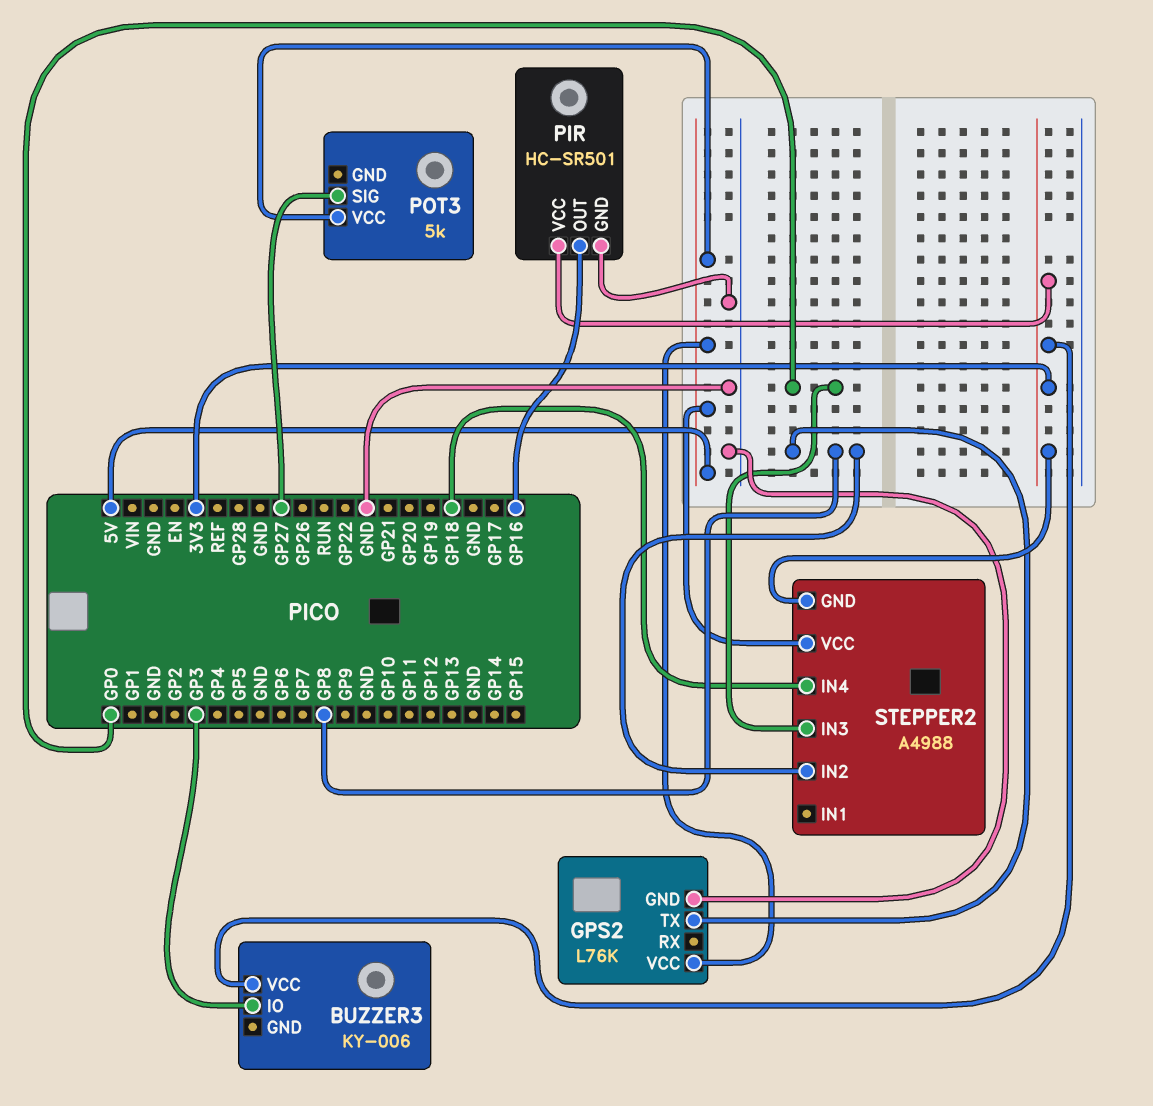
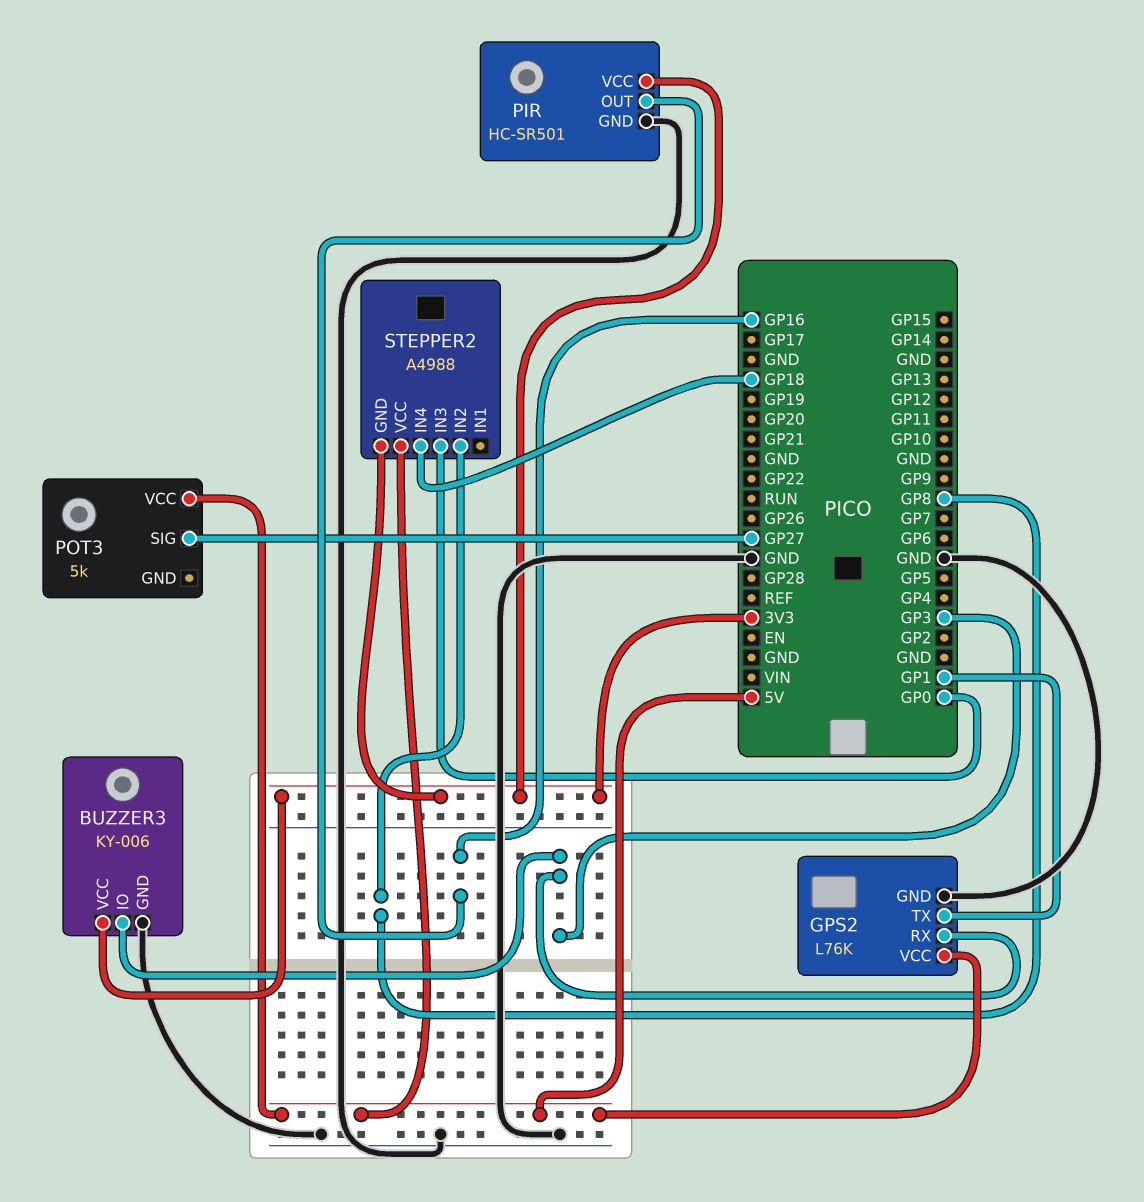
BUZZER3 pin GND: none -> GND
GPS2 pin RX: none -> GP3
GPS2 pin TX: GP8 -> GP1

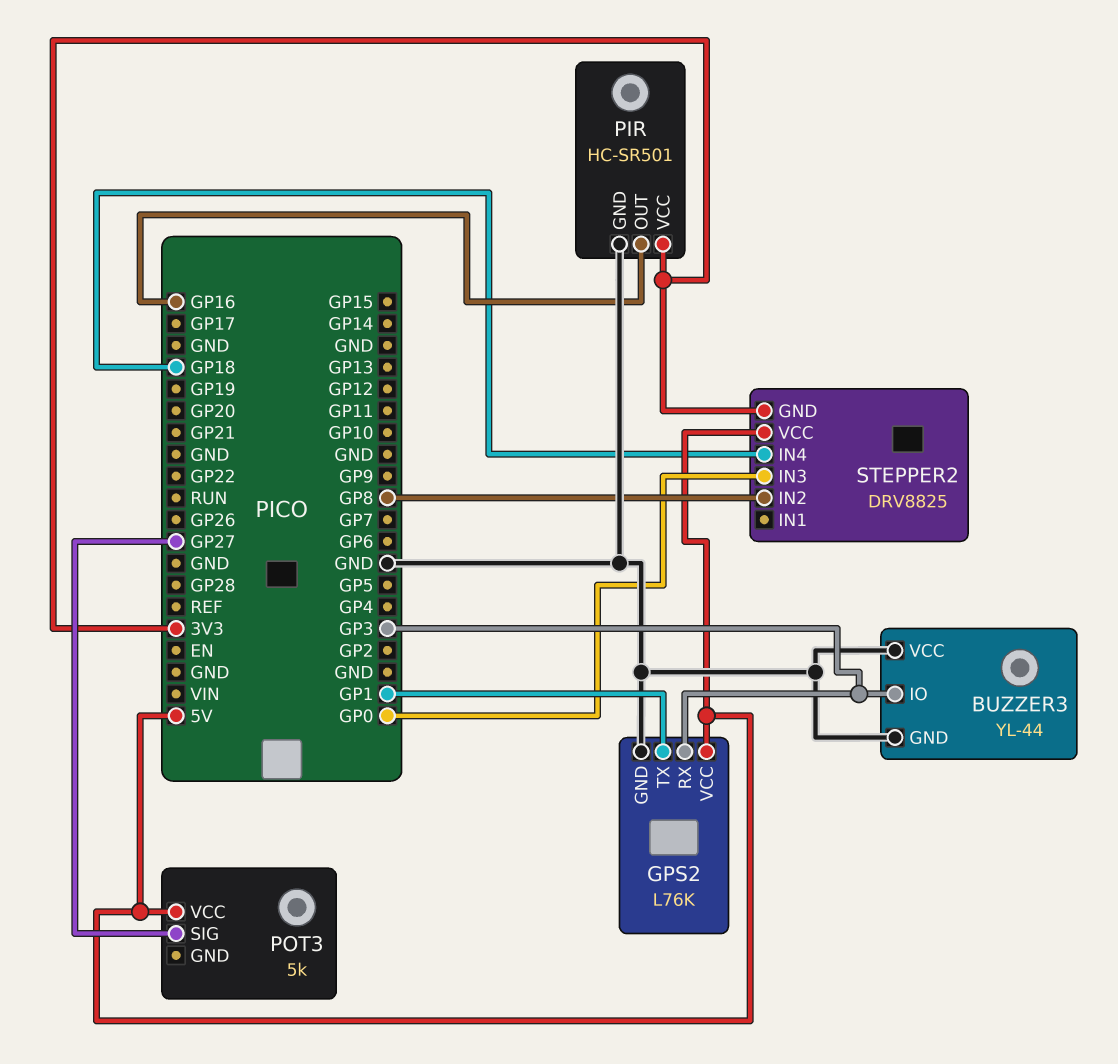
BUZZER3: KY-006 -> YL-44
BUZZER3 pin VCC: 3V3 -> GND
STEPPER2: A4988 -> DRV8825

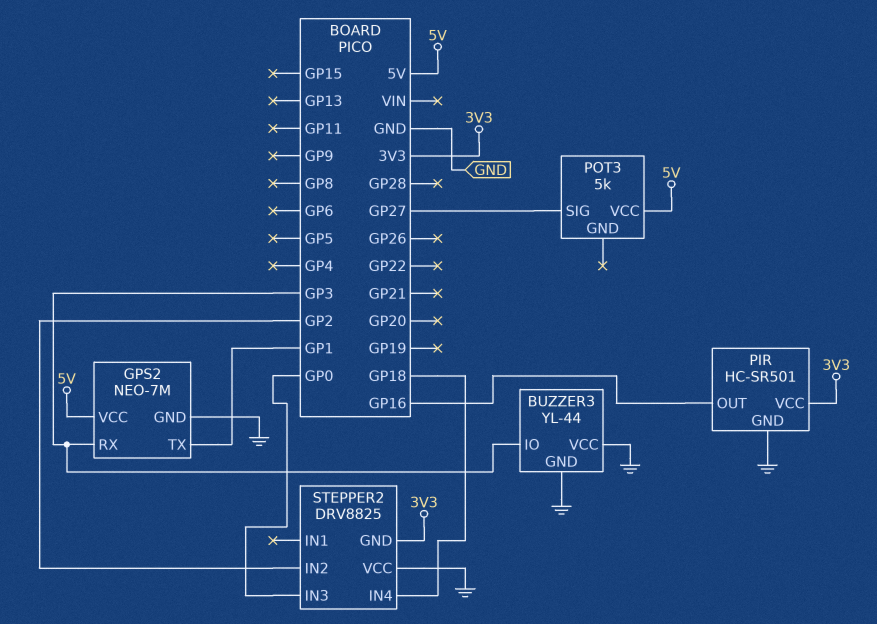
GPS2: L76K -> NEO-7M
STEPPER2 pin IN2: GP8 -> GP2
STEPPER2 pin VCC: 5V -> GND

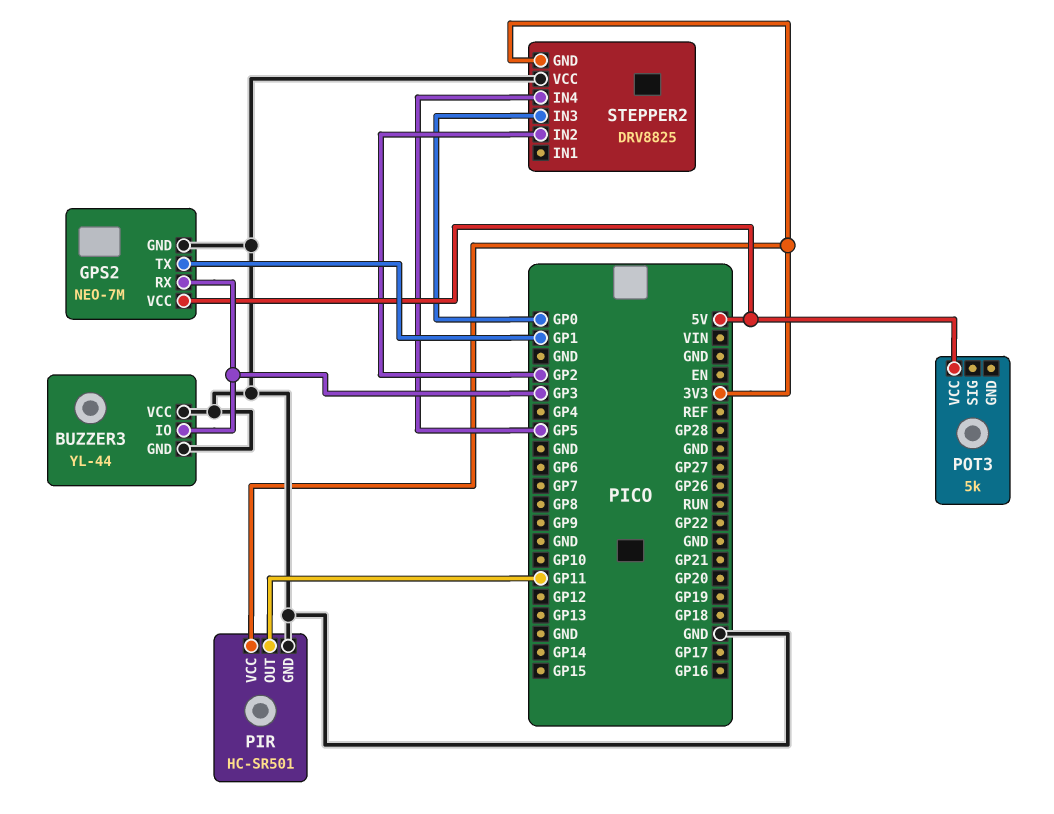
PIR pin OUT: GP16 -> GP11
POT3 pin SIG: GP27 -> none
STEPPER2 pin IN4: GP18 -> GP5

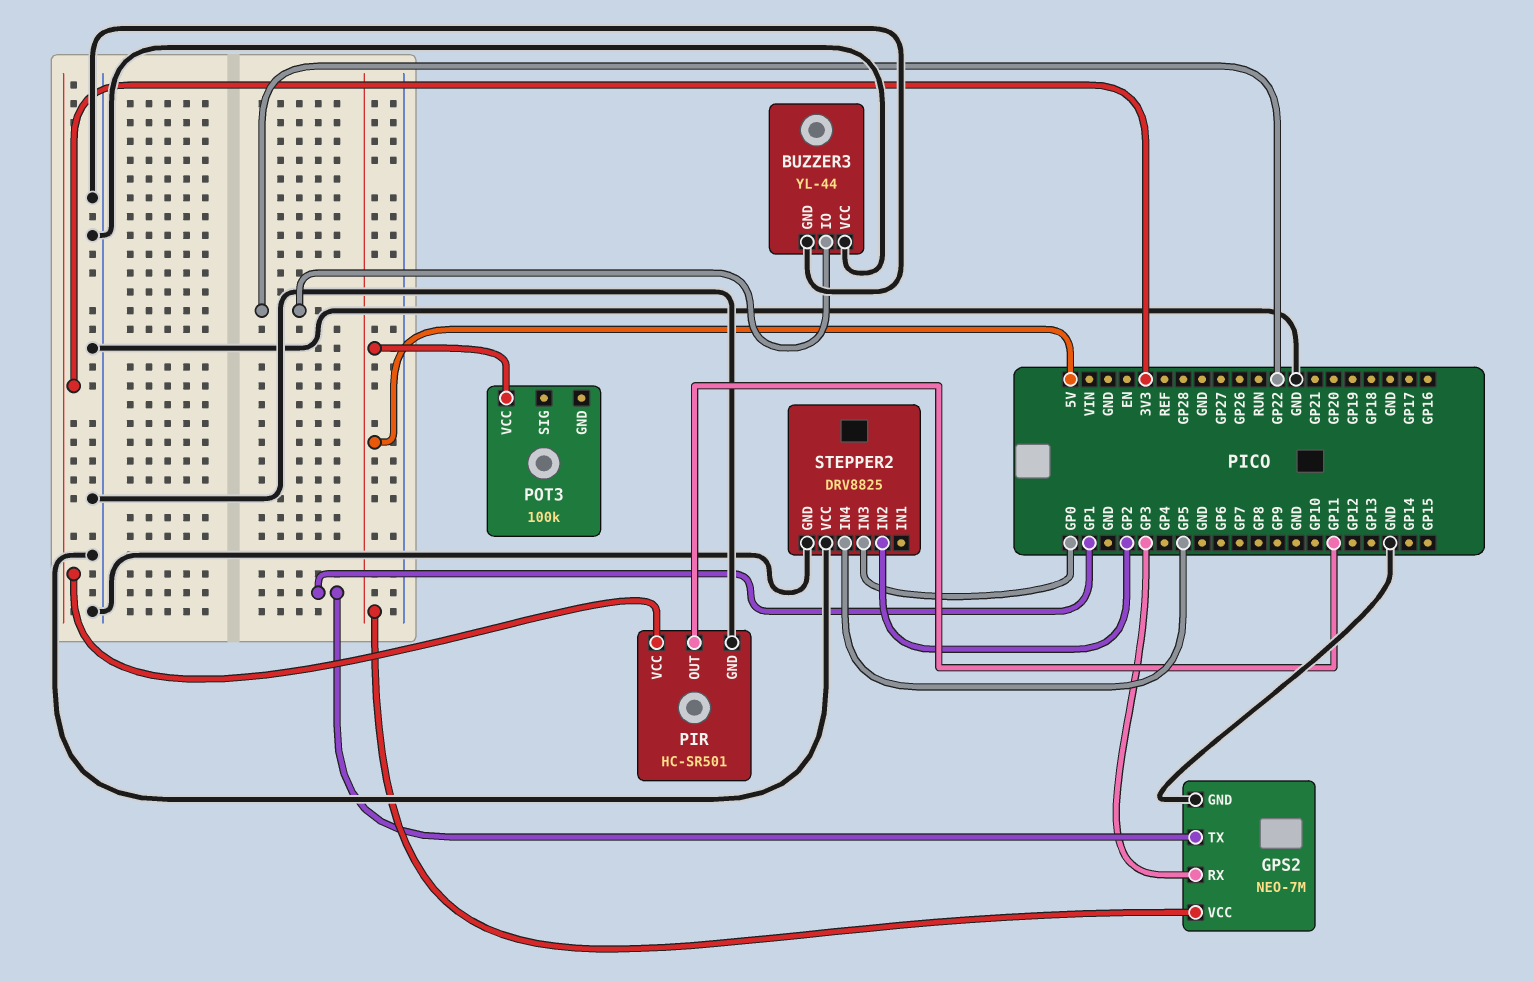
BUZZER3 pin IO: GP3 -> GP22
POT3: 5k -> 100k
STEPPER2 pin GND: 3V3 -> GND

